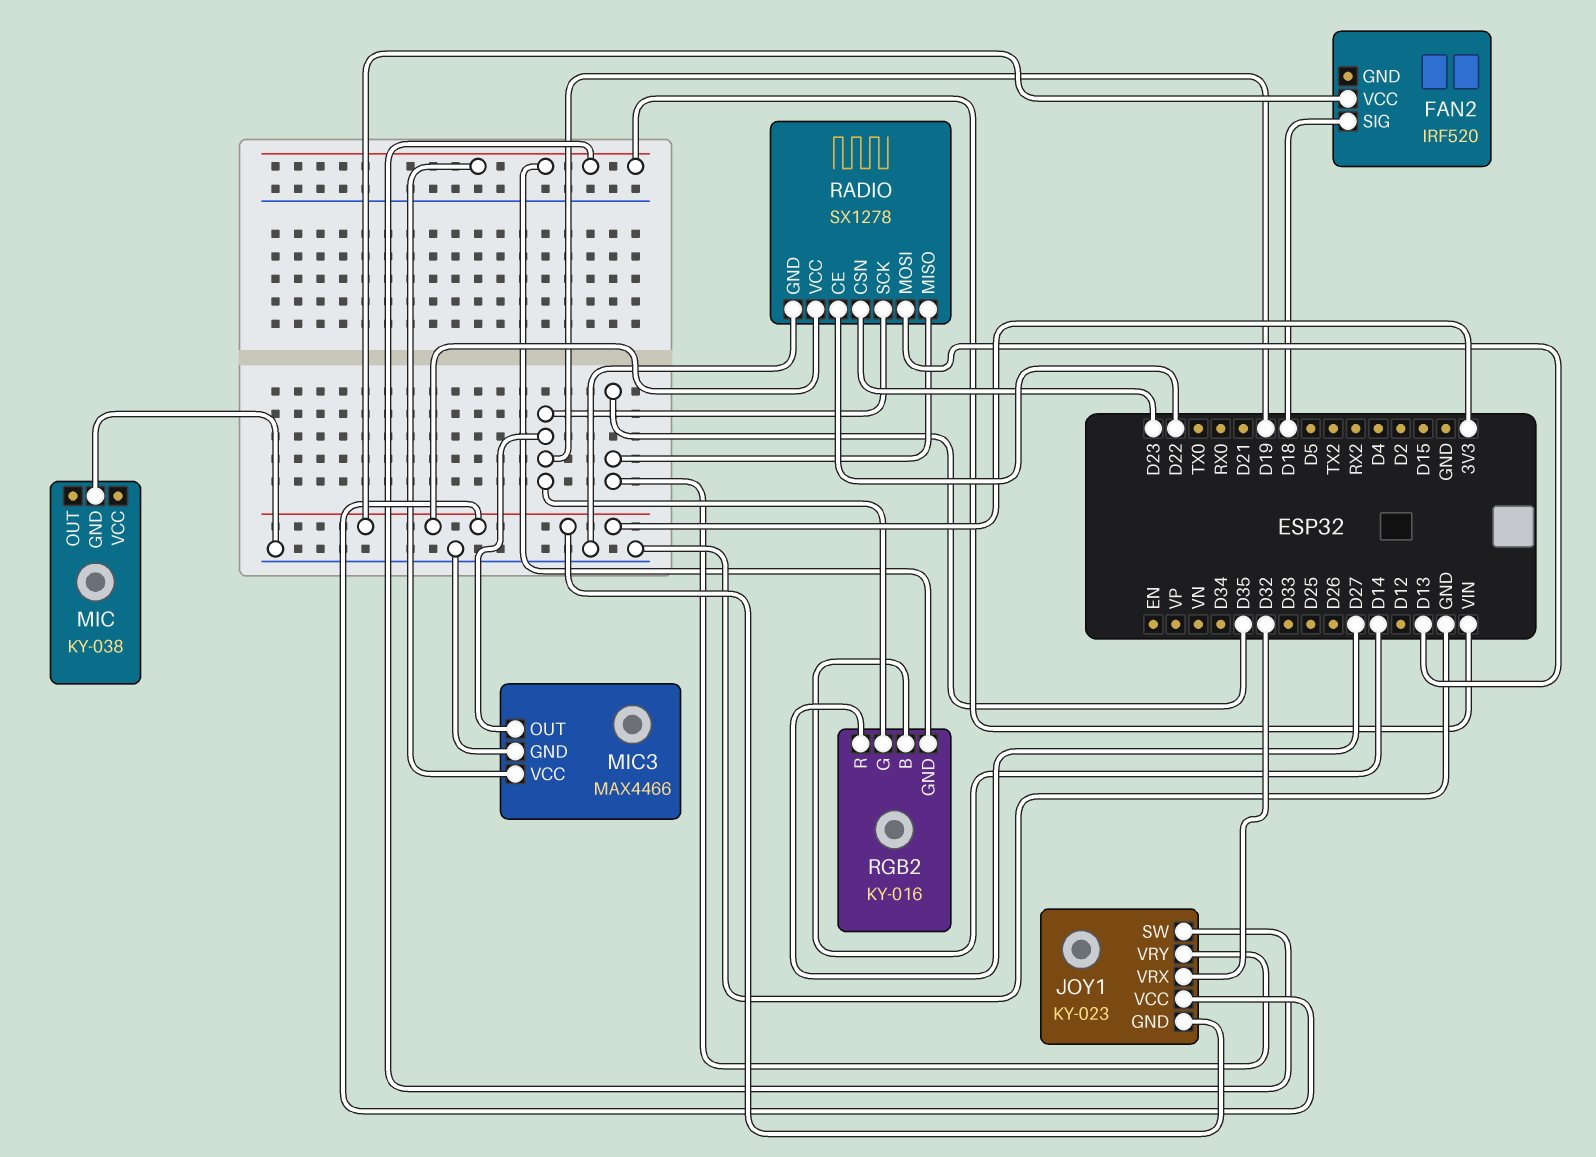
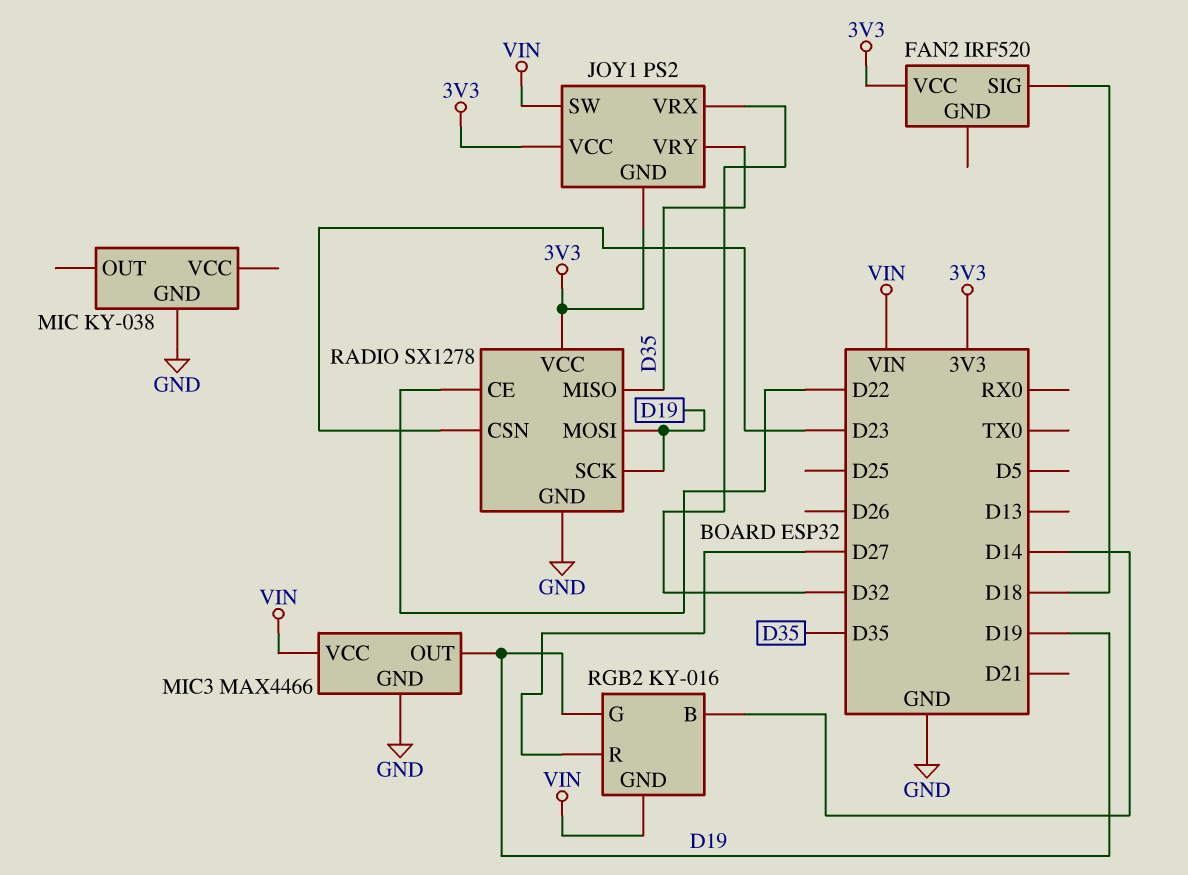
JOY1: KY-023 -> PS2
RADIO pin MOSI: D13 -> D19

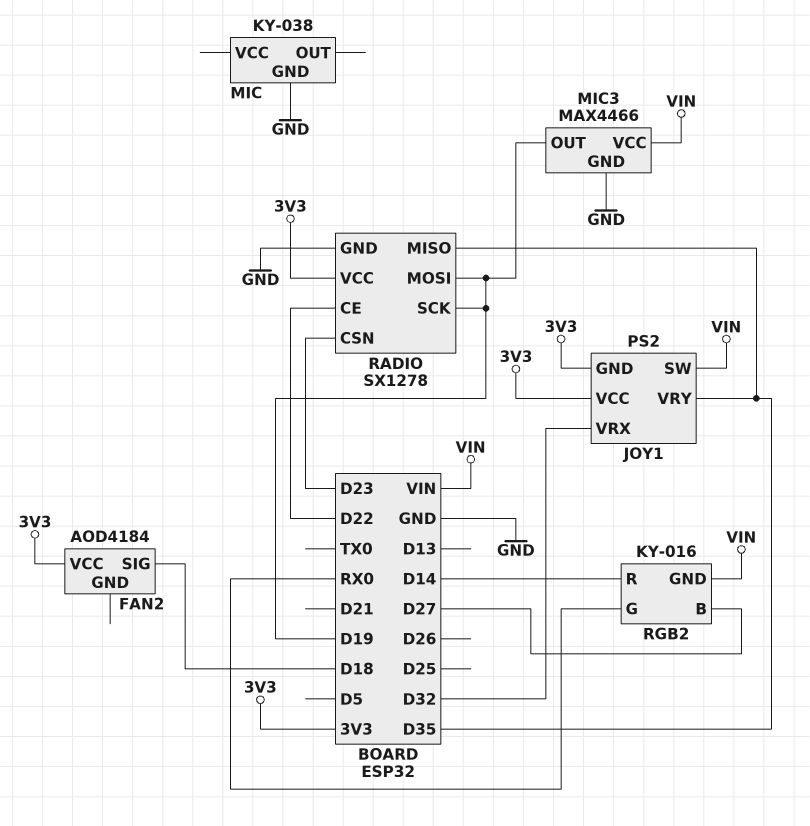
FAN2: IRF520 -> AOD4184
RGB2 pin B: D14 -> D27
RGB2 pin G: D19 -> RX0
RGB2 pin R: D27 -> D14

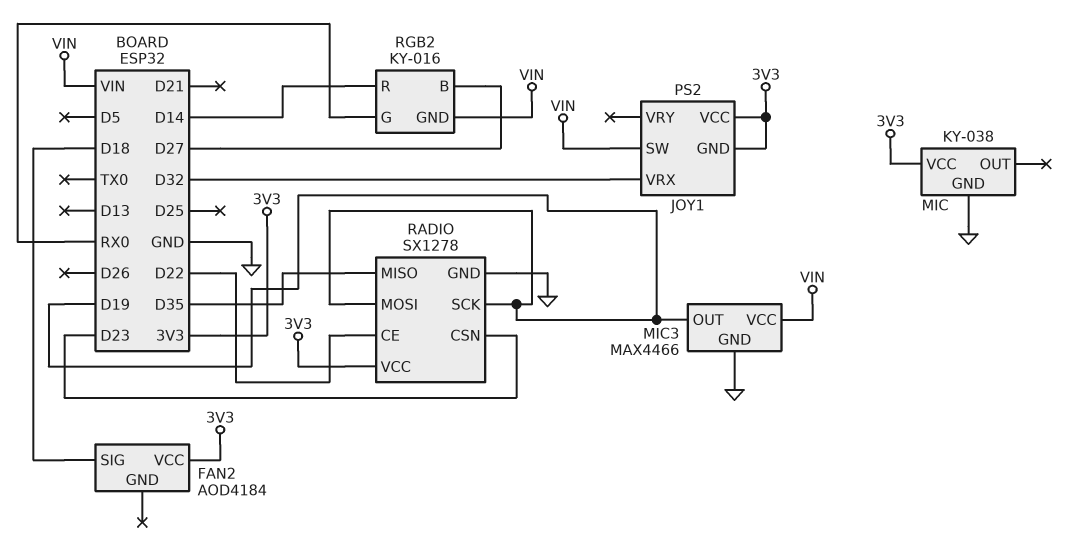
JOY1 pin VRY: D35 -> none
MIC pin VCC: none -> 3V3

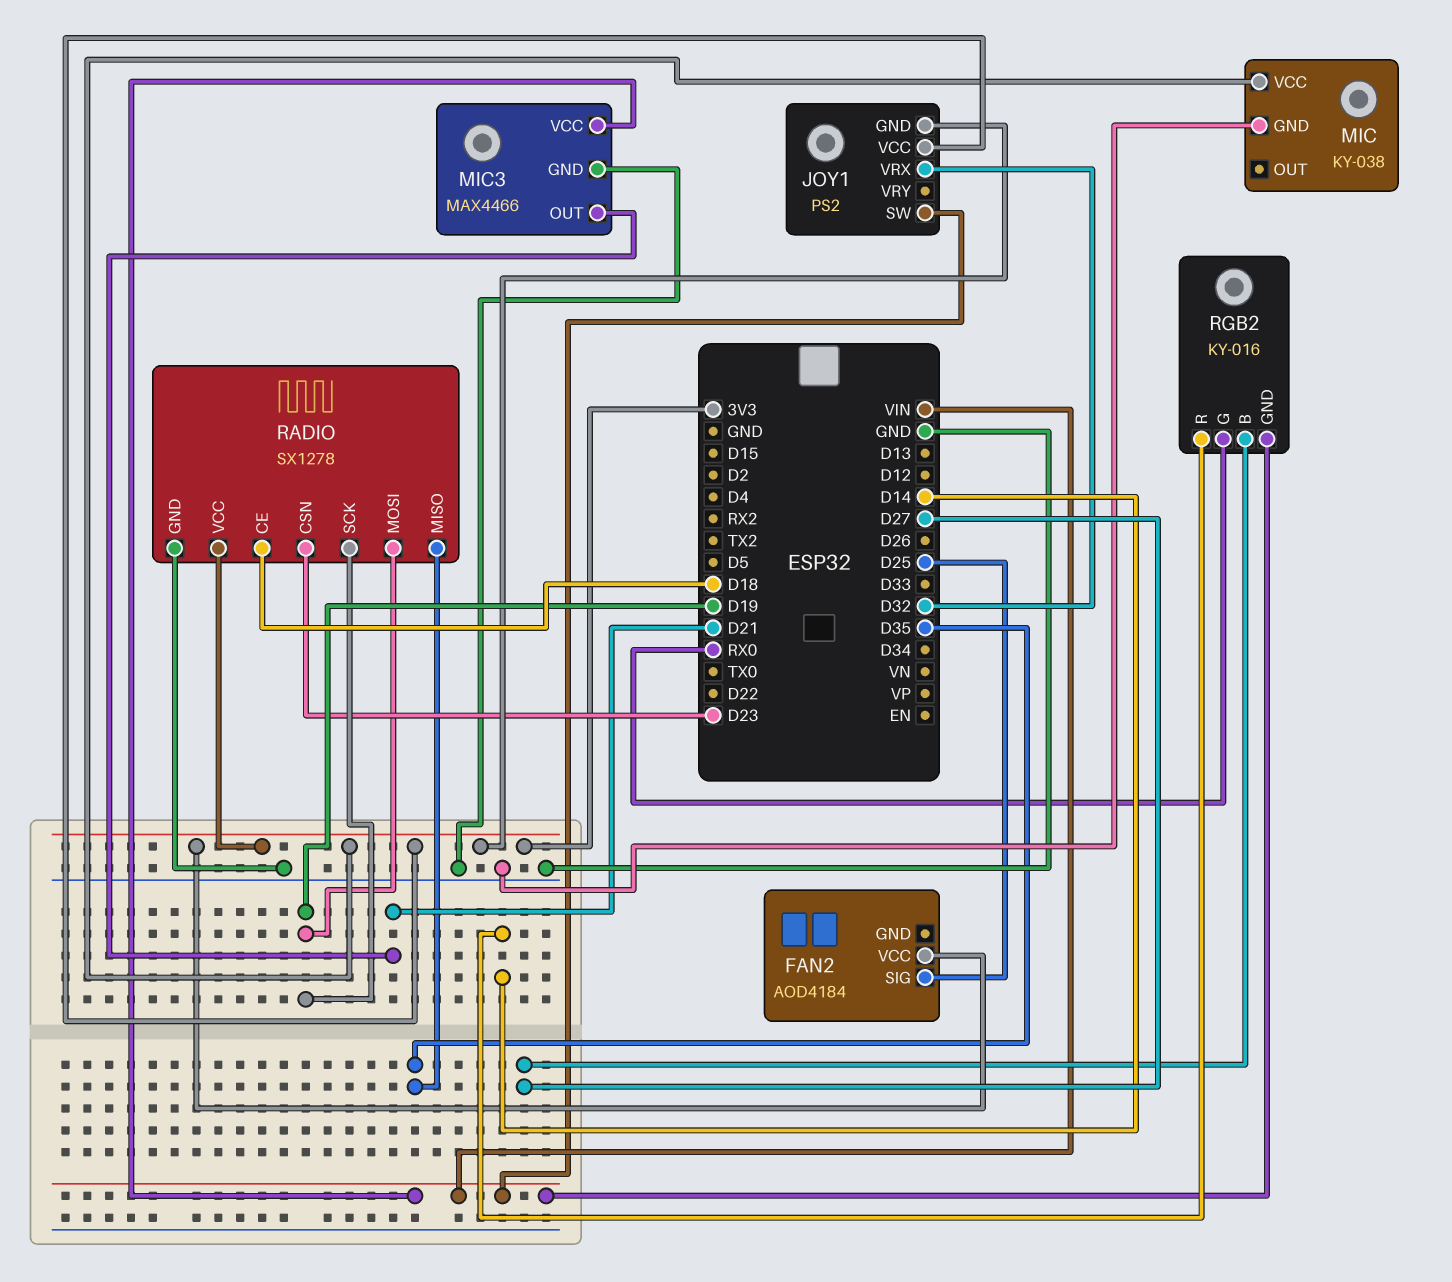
FAN2 pin SIG: D18 -> D25
MIC3 pin OUT: D19 -> D21
RADIO pin CE: D22 -> D18

